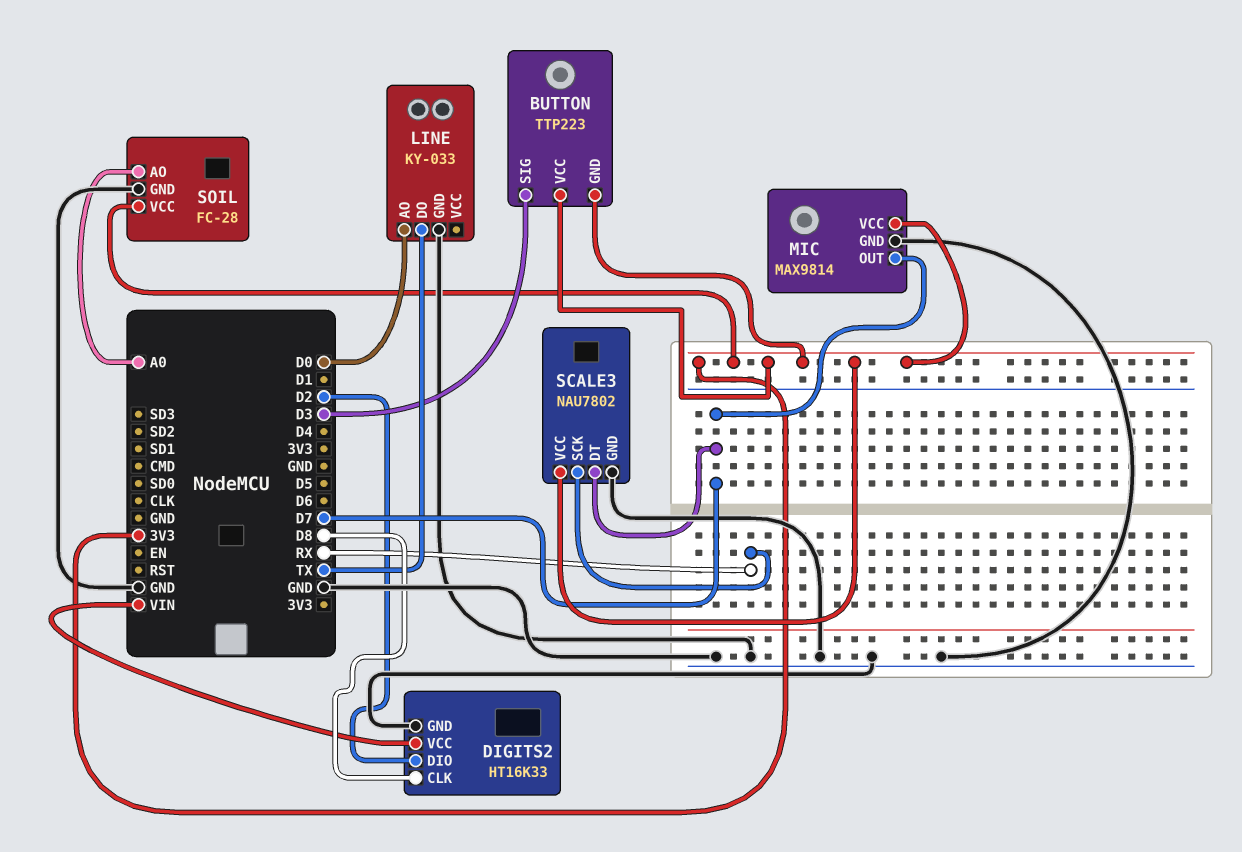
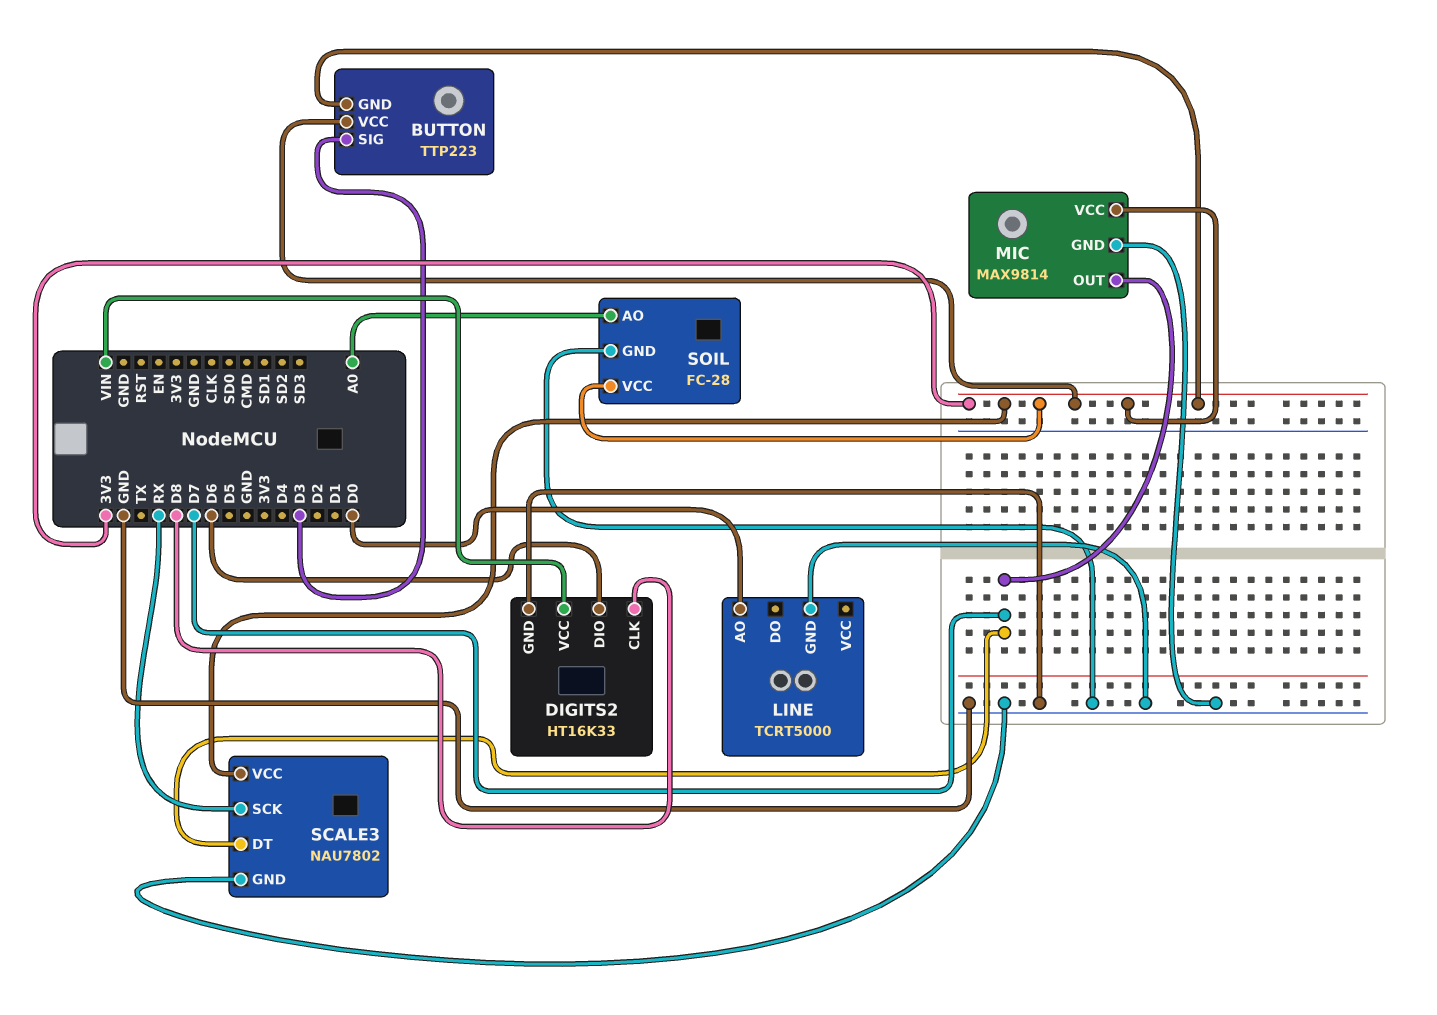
DIGITS2 pin DIO: D2 -> D6
LINE: KY-033 -> TCRT5000
LINE pin DO: TX -> none

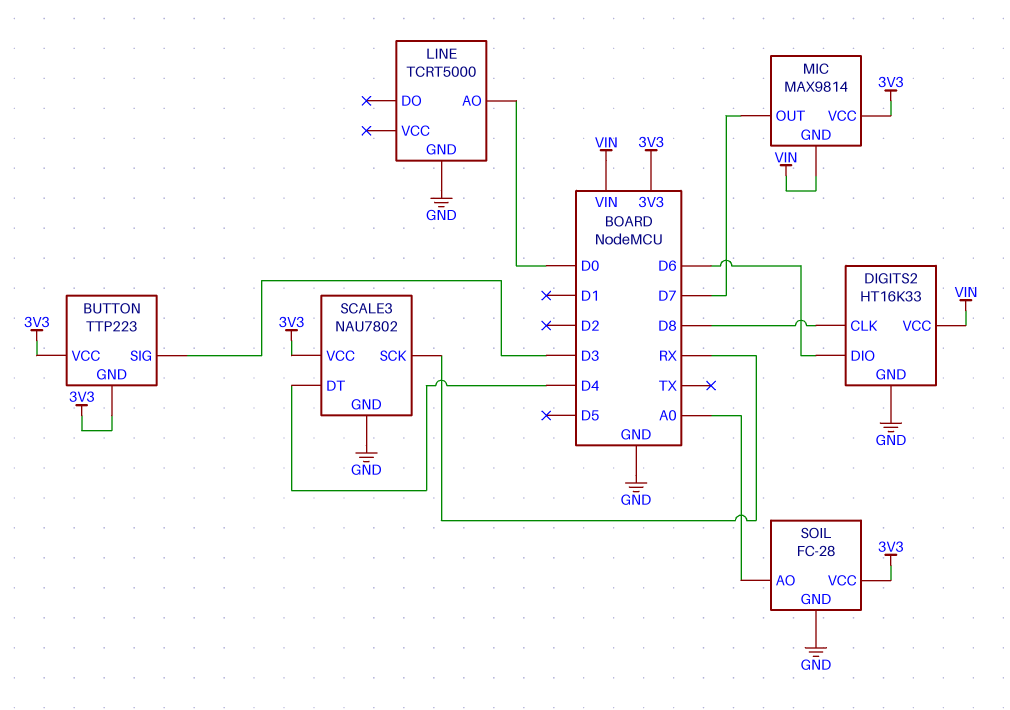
MIC pin GND: GND -> VIN
SCALE3 pin DT: D7 -> D4

